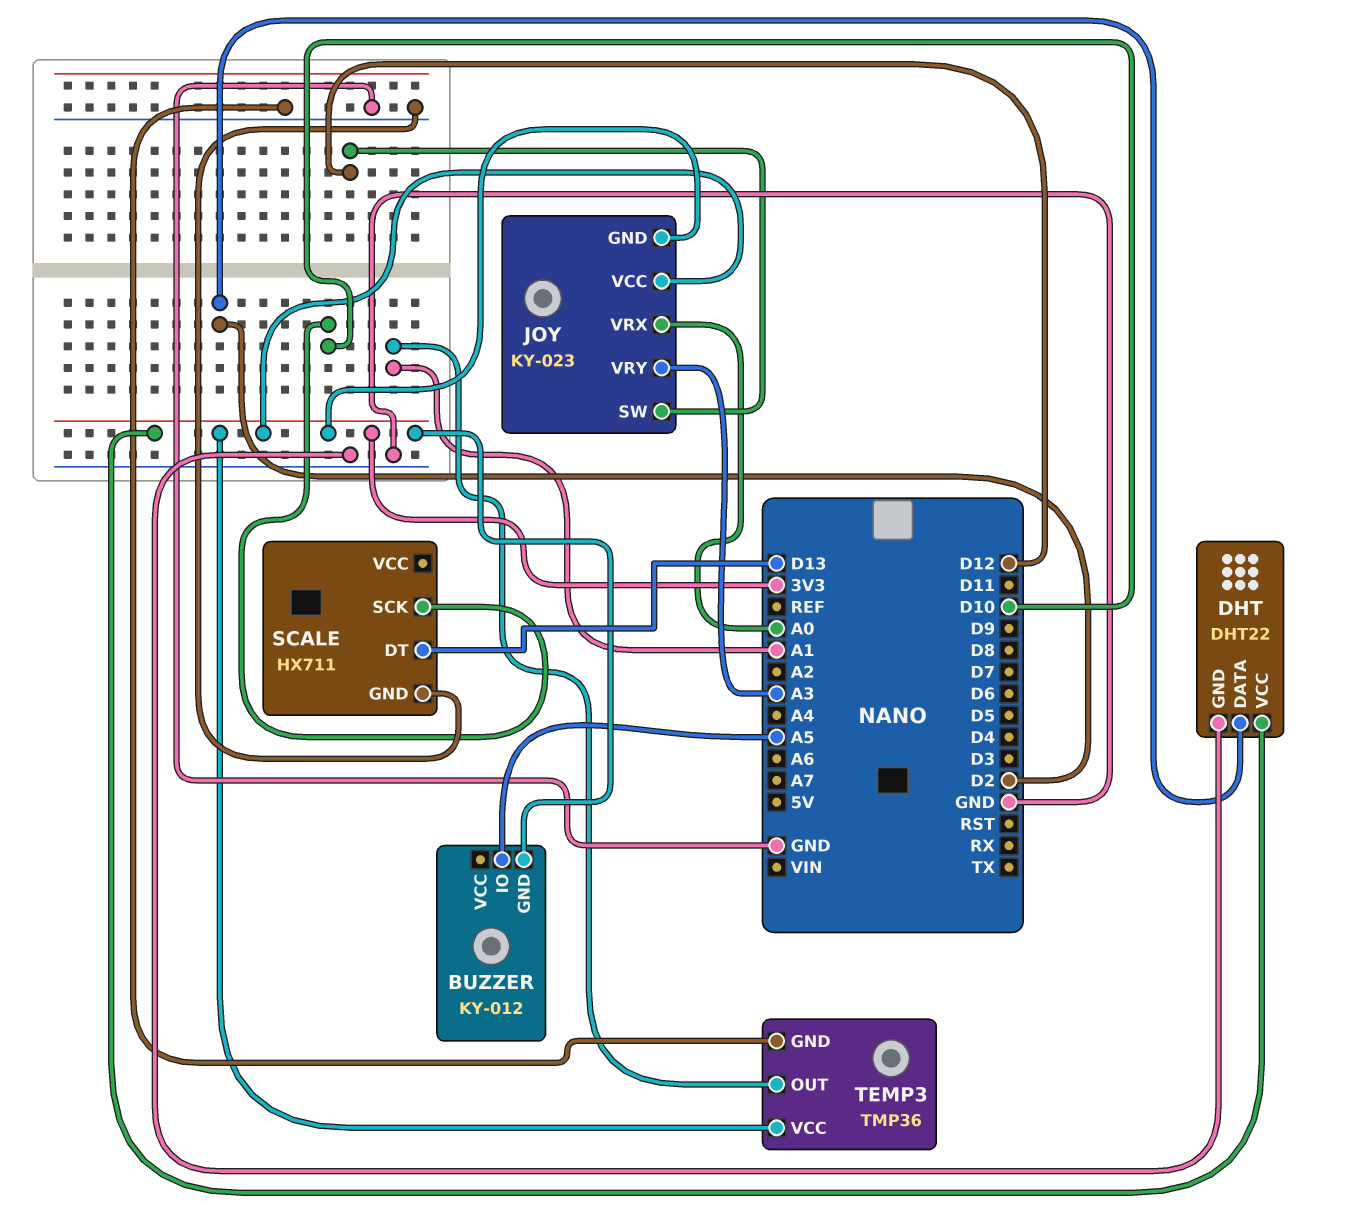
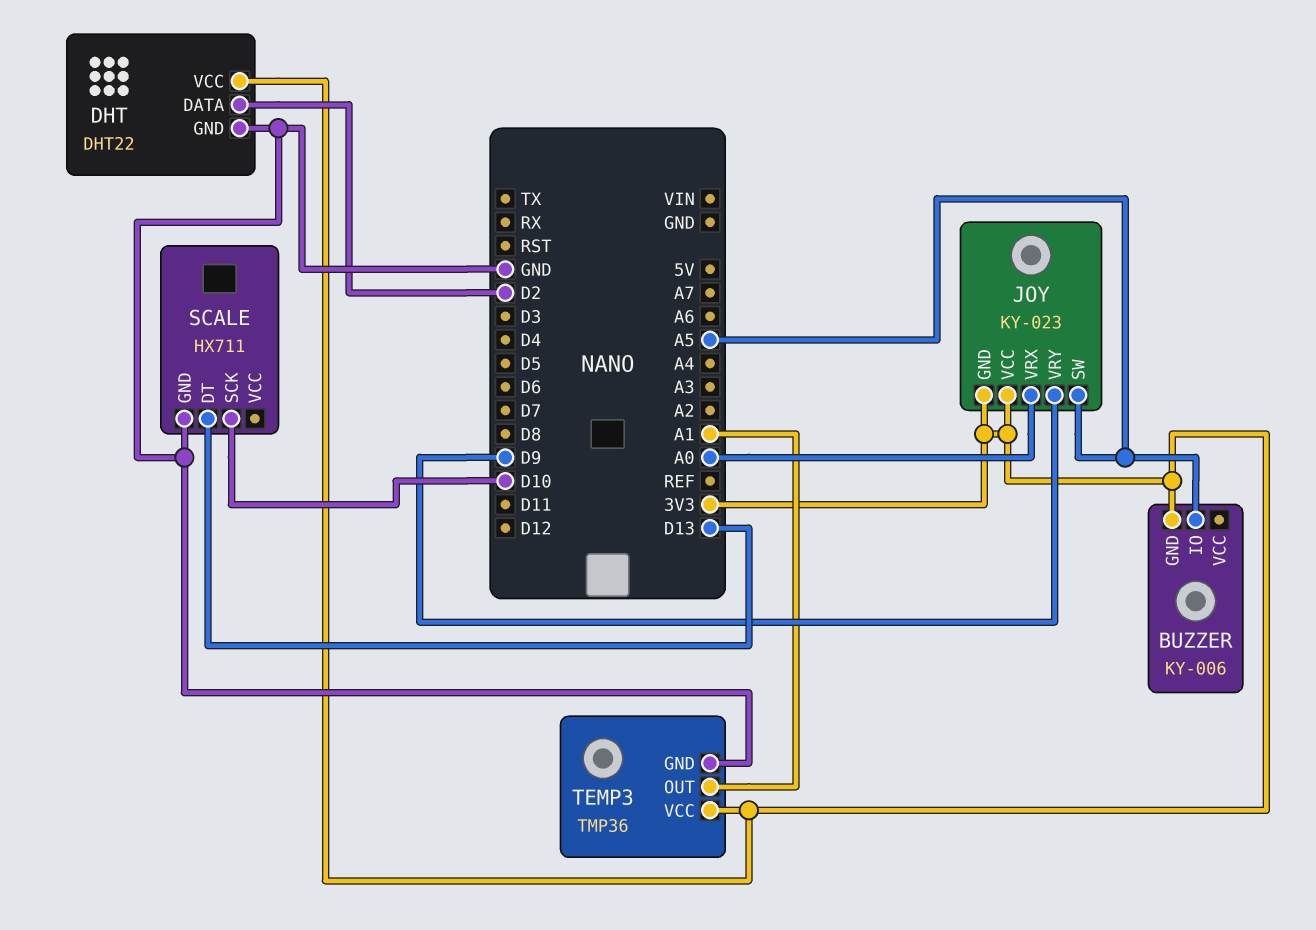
BUZZER: KY-012 -> KY-006
JOY pin SW: D12 -> A5
JOY pin VRY: A3 -> D9

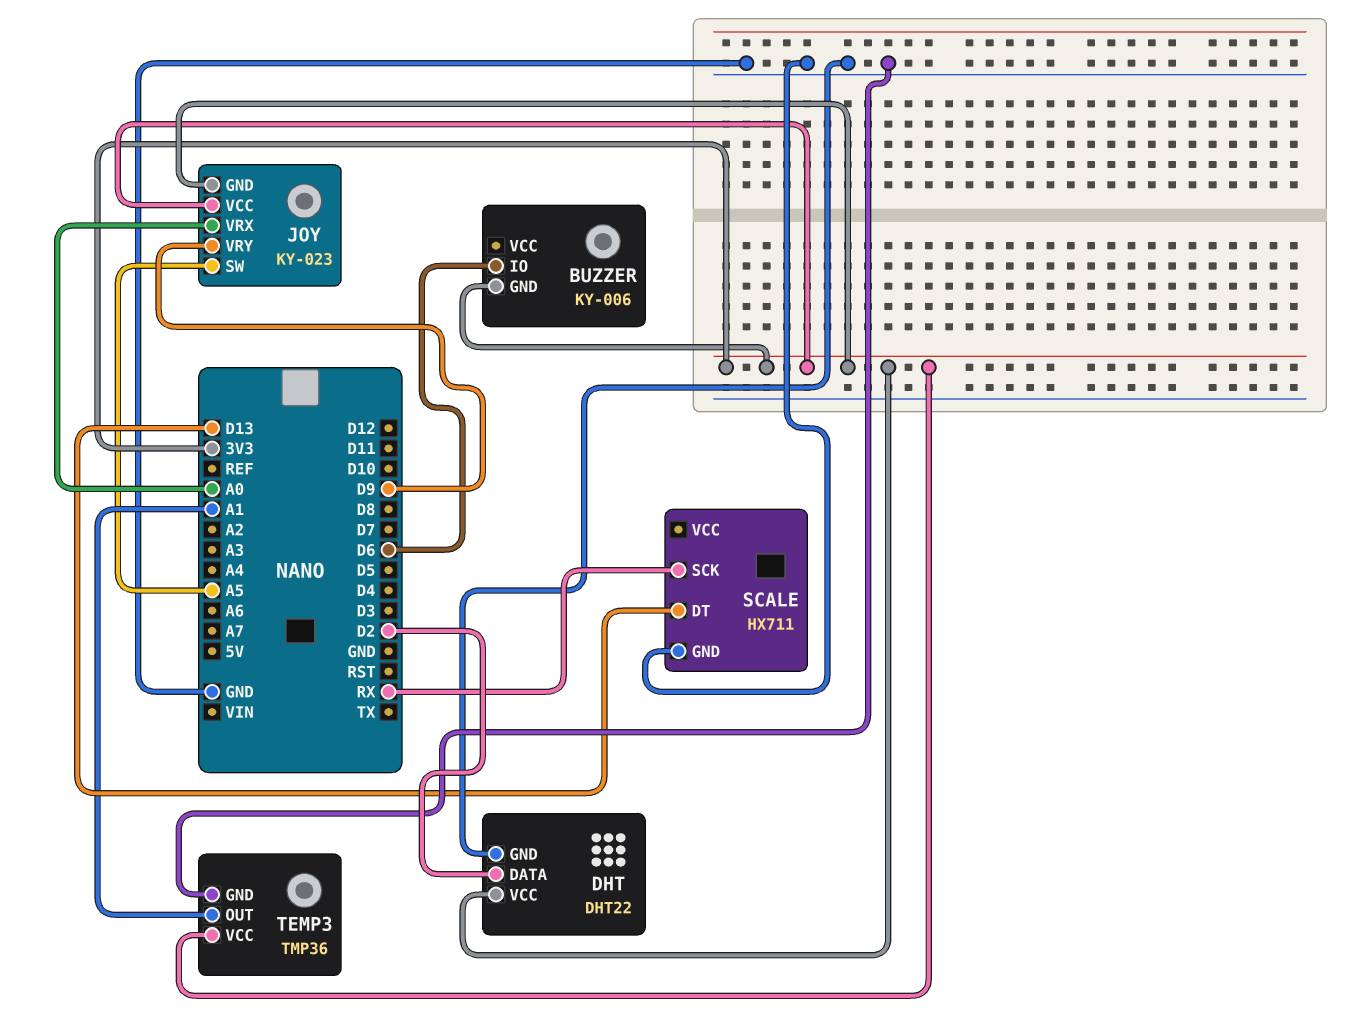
BUZZER pin IO: A5 -> D6
SCALE pin SCK: D10 -> RX

